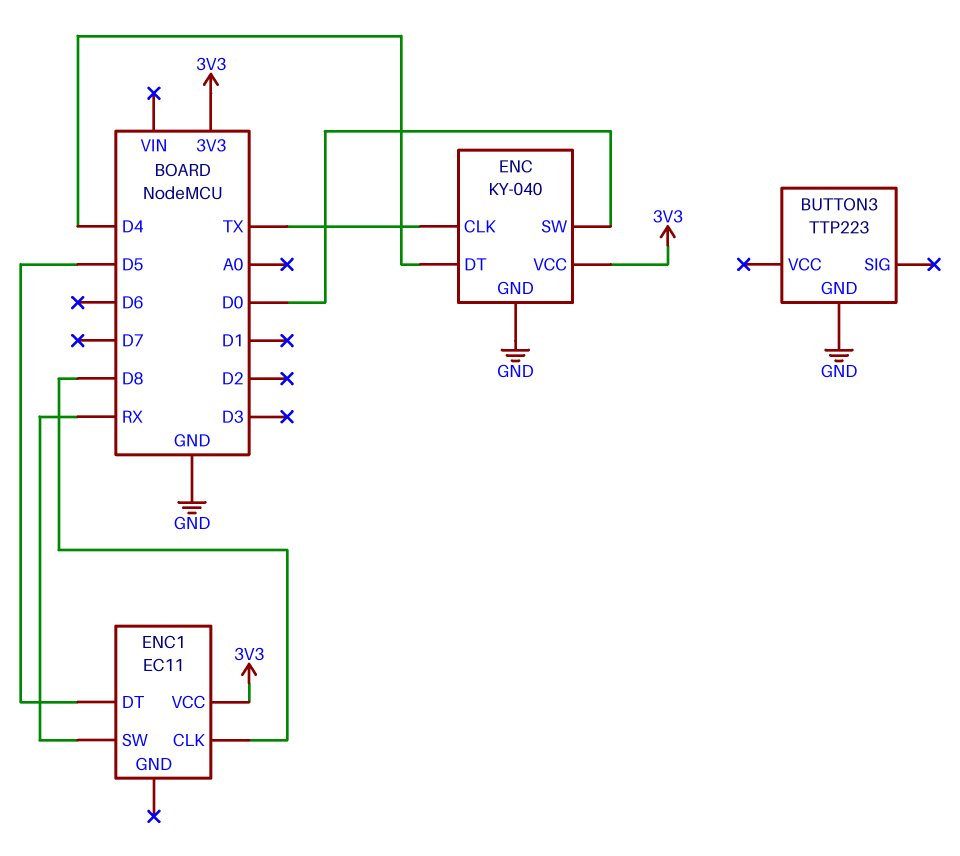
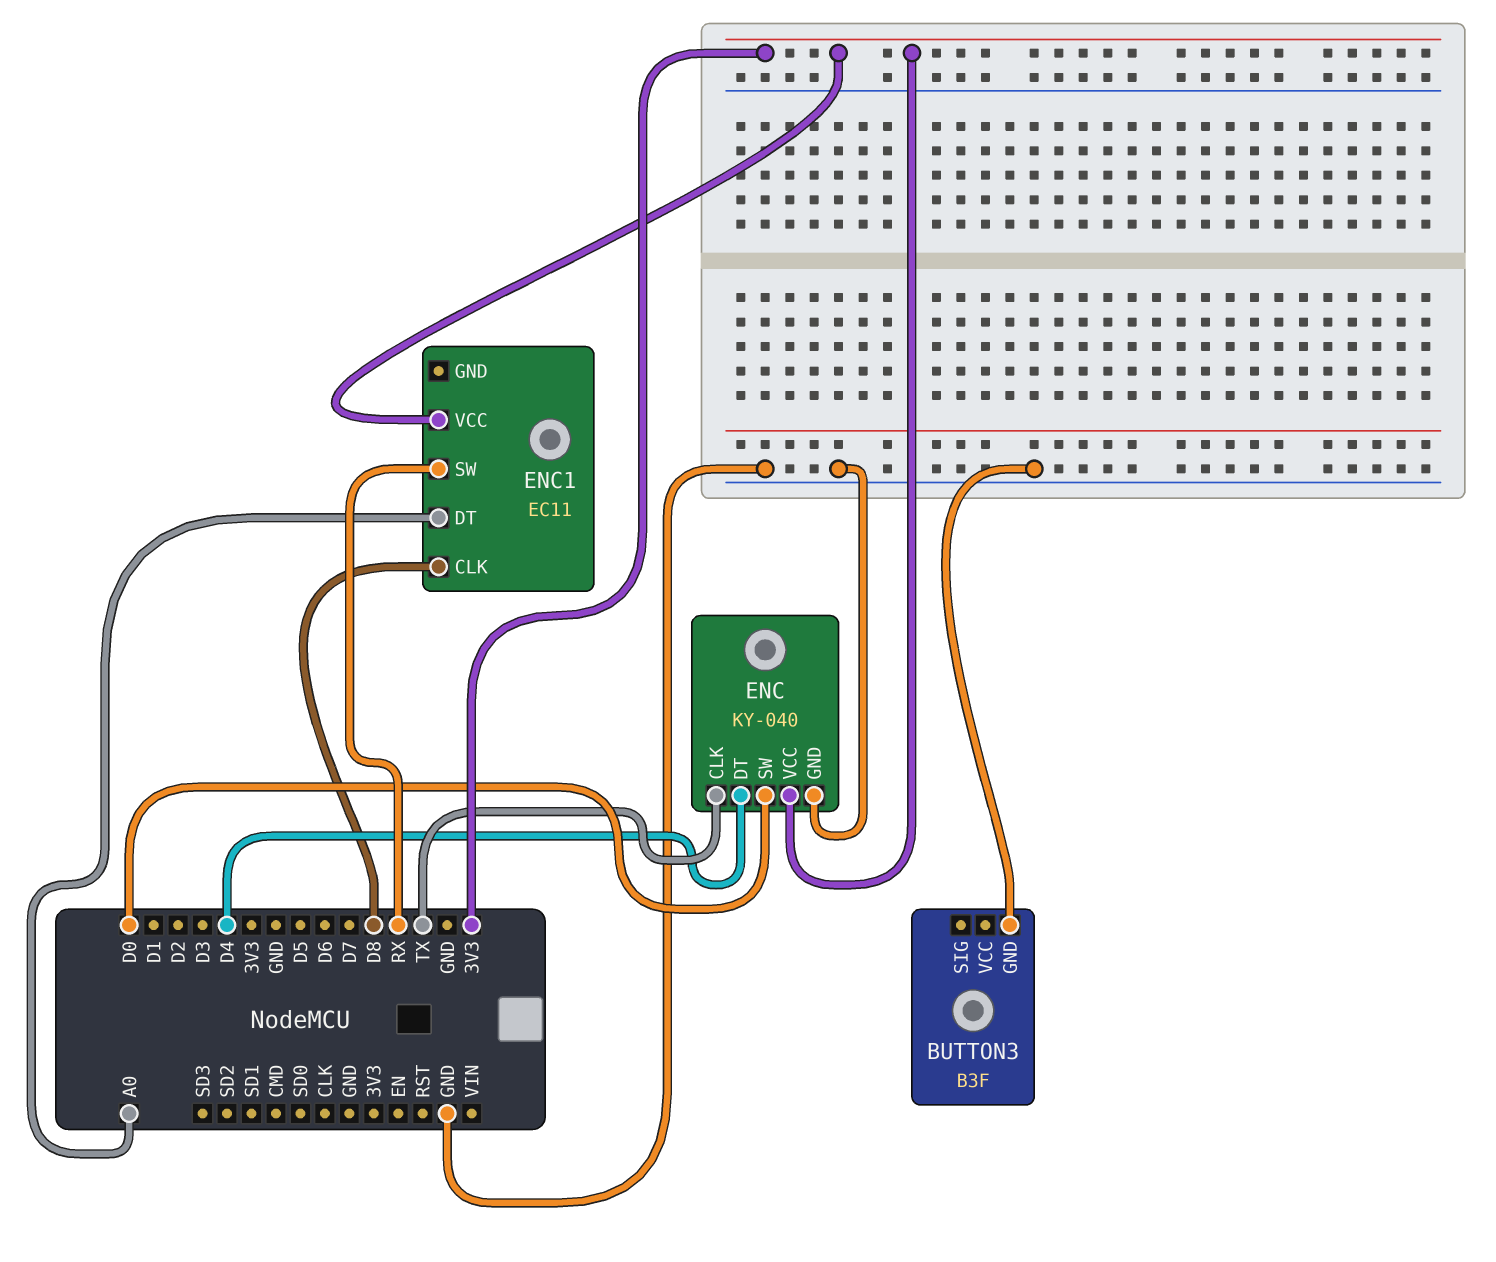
BUTTON3: TTP223 -> B3F
ENC1 pin DT: D5 -> A0

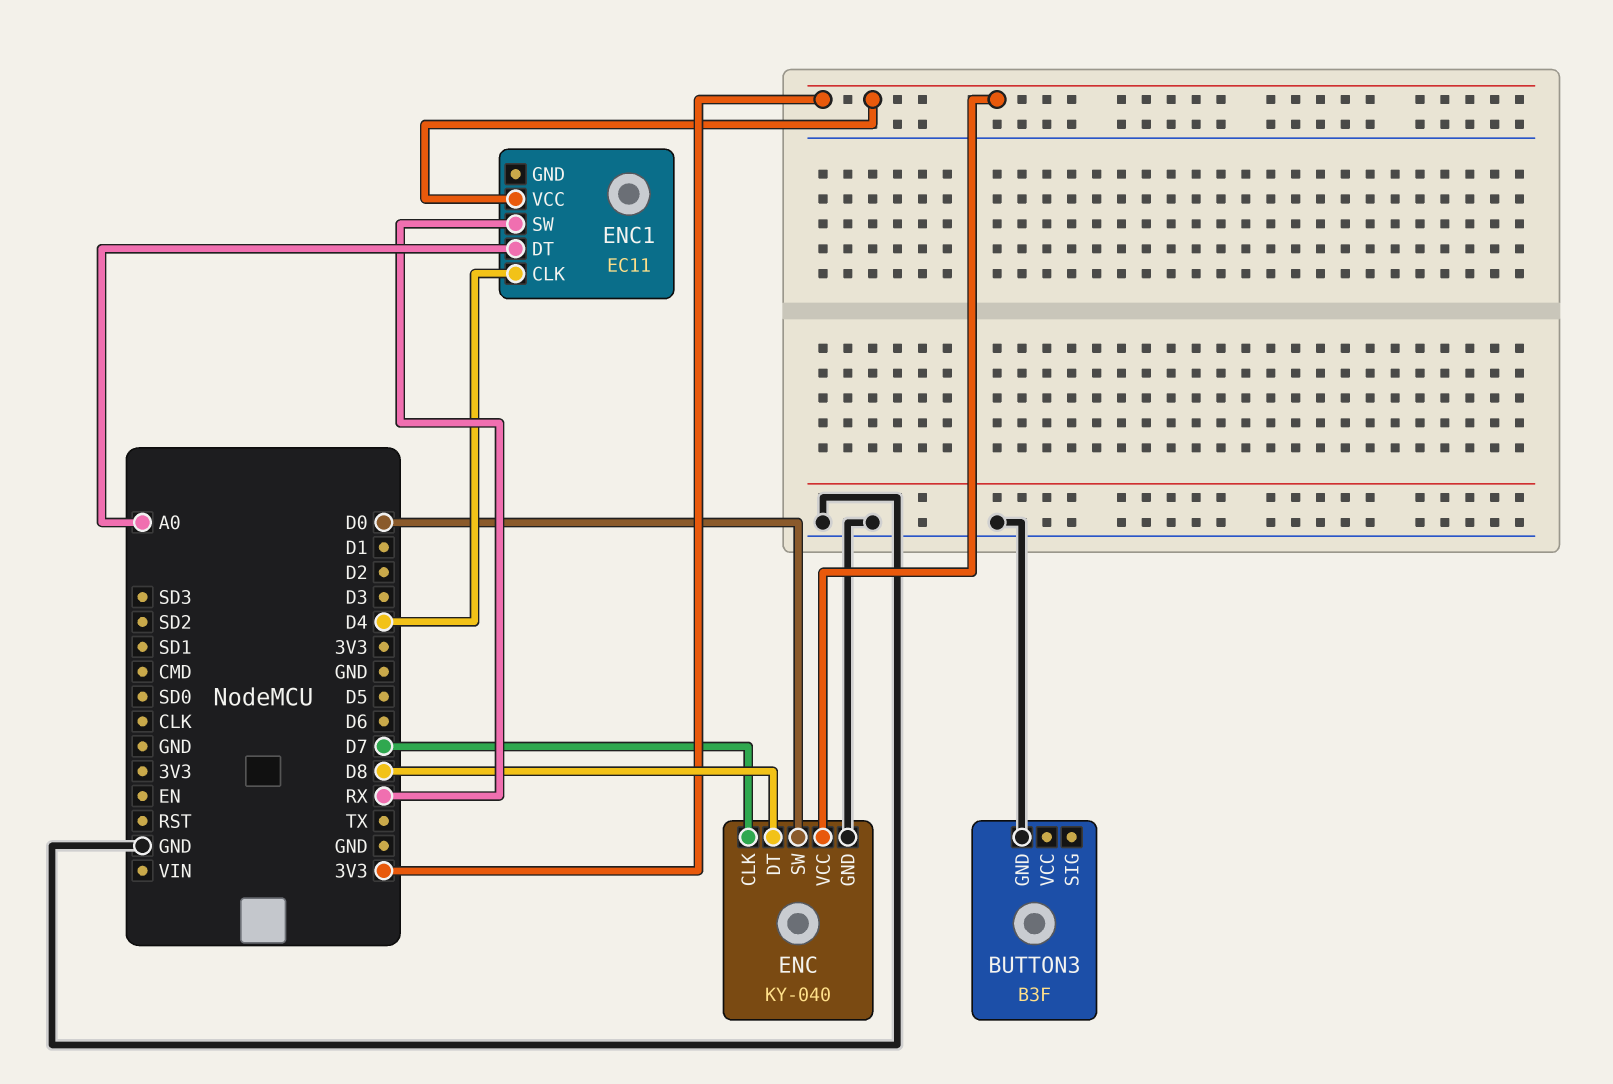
ENC pin CLK: TX -> D7
ENC pin DT: D4 -> D8
ENC1 pin CLK: D8 -> D4

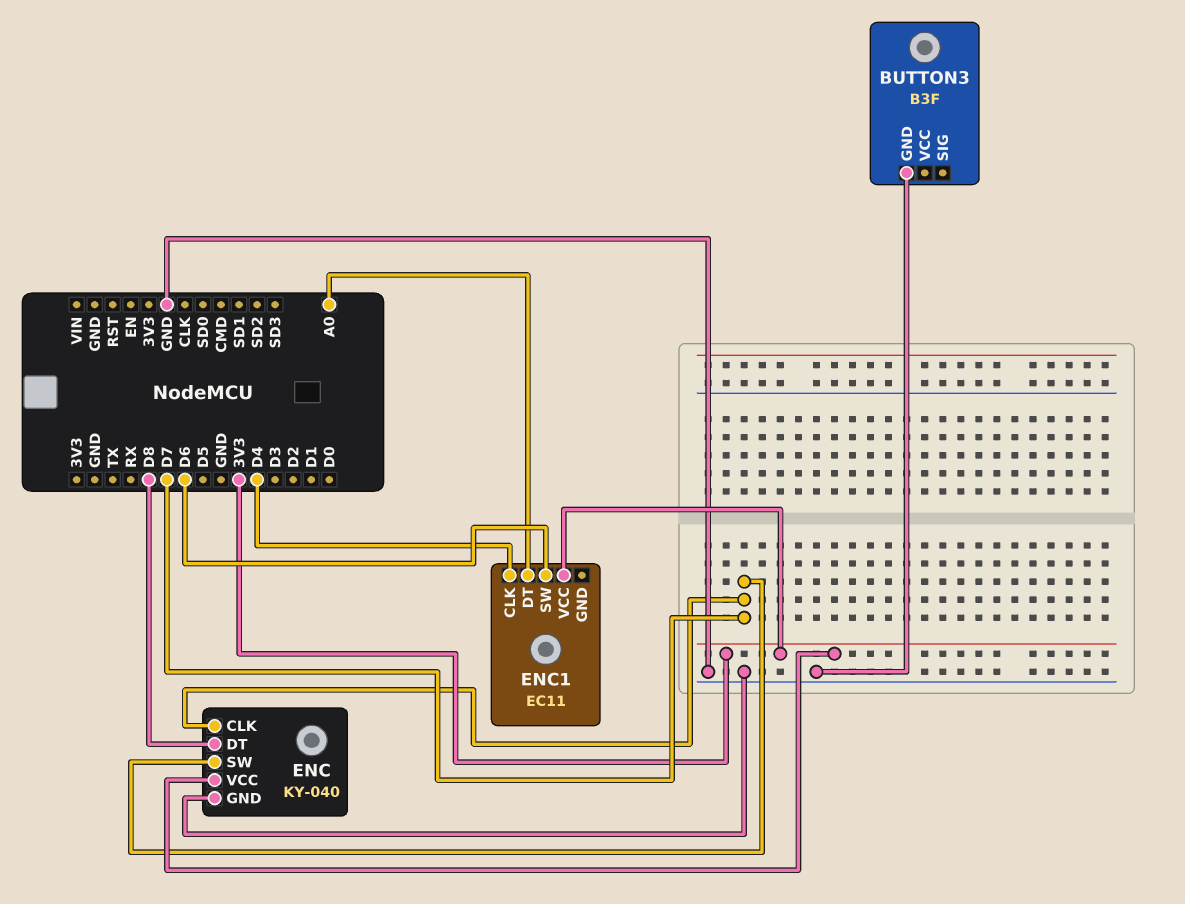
ENC pin SW: D0 -> D7
ENC1 pin SW: RX -> D6

